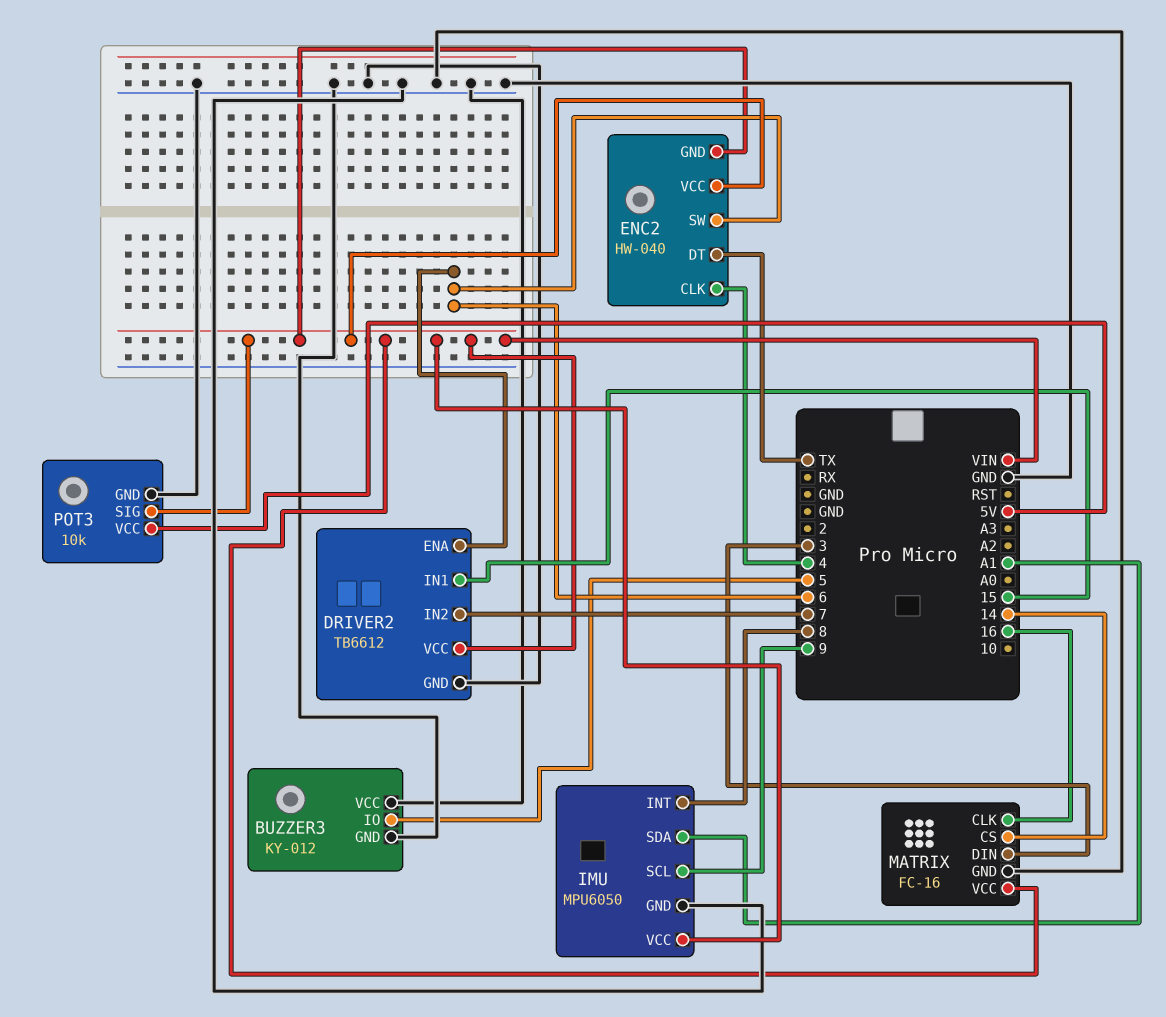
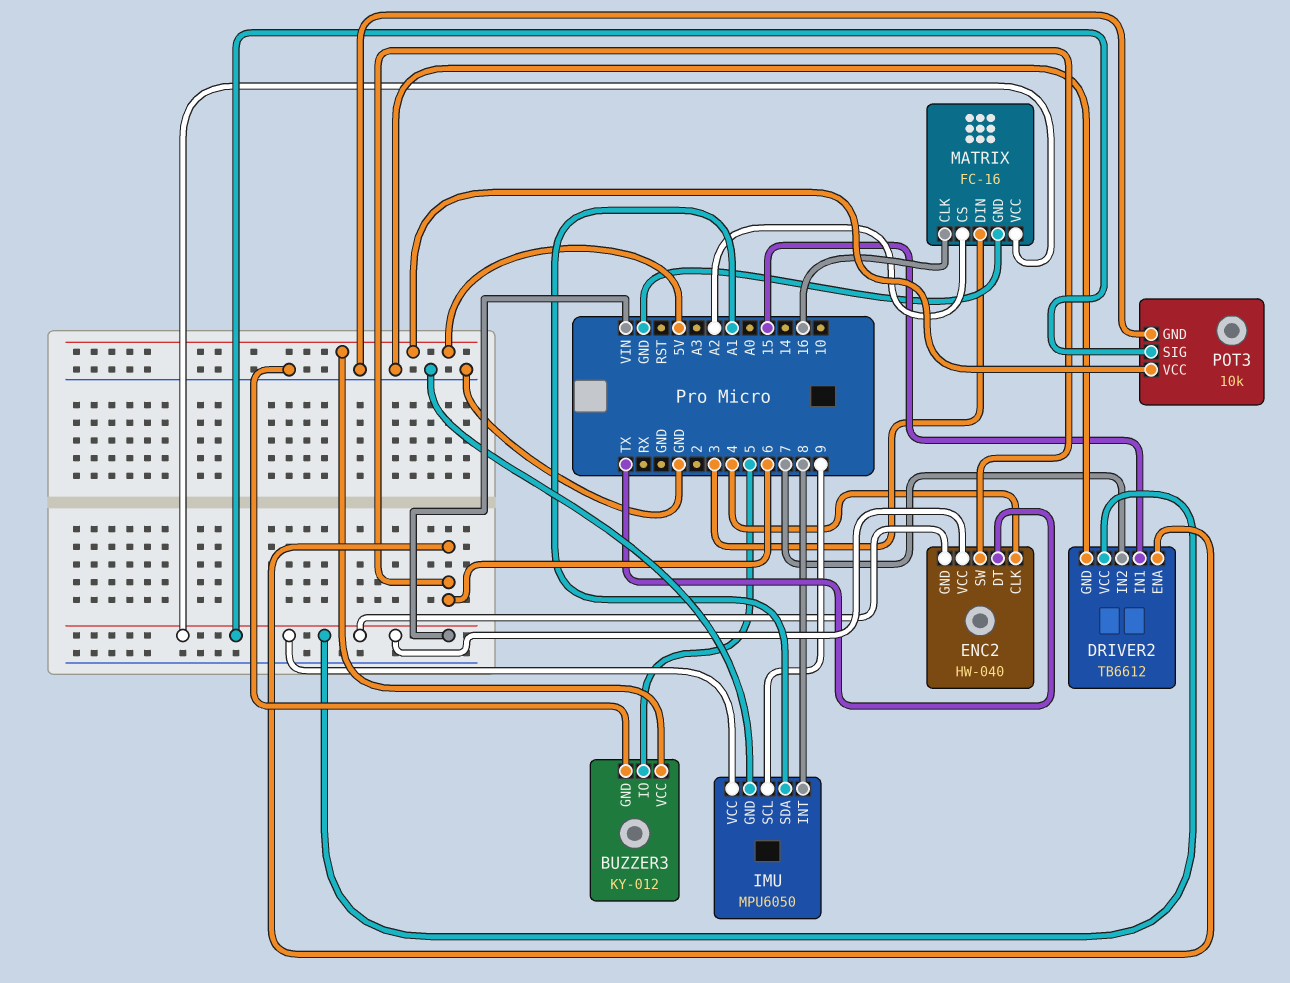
BUZZER3 pin VCC: GND -> 5V
MATRIX pin CS: 14 -> A2

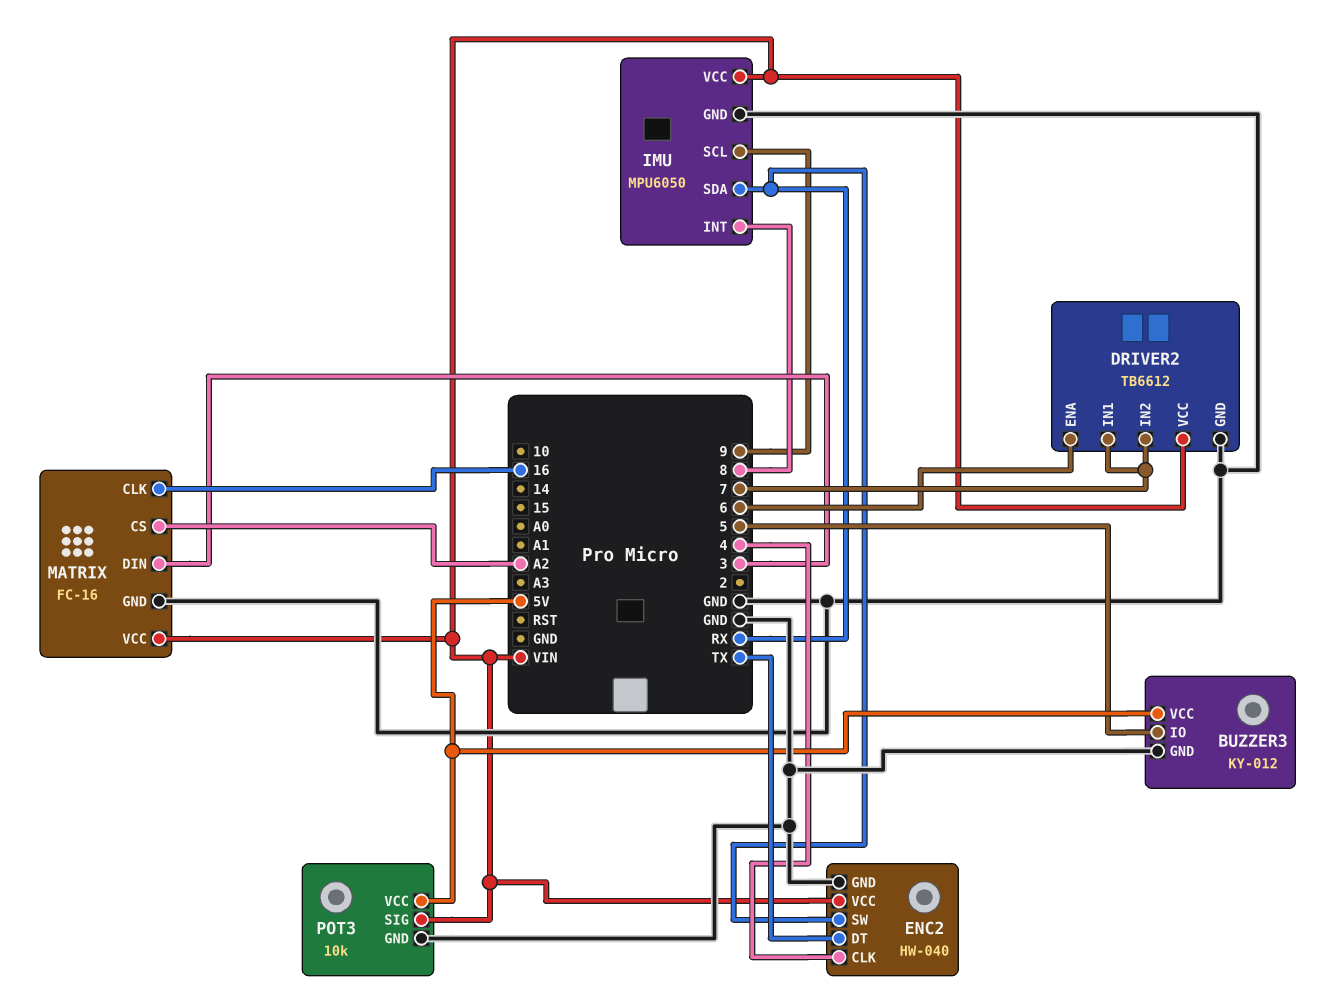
DRIVER2 pin IN1: 15 -> 7
ENC2 pin GND: VIN -> GND
ENC2 pin SW: 6 -> RX
IMU pin SDA: A1 -> RX

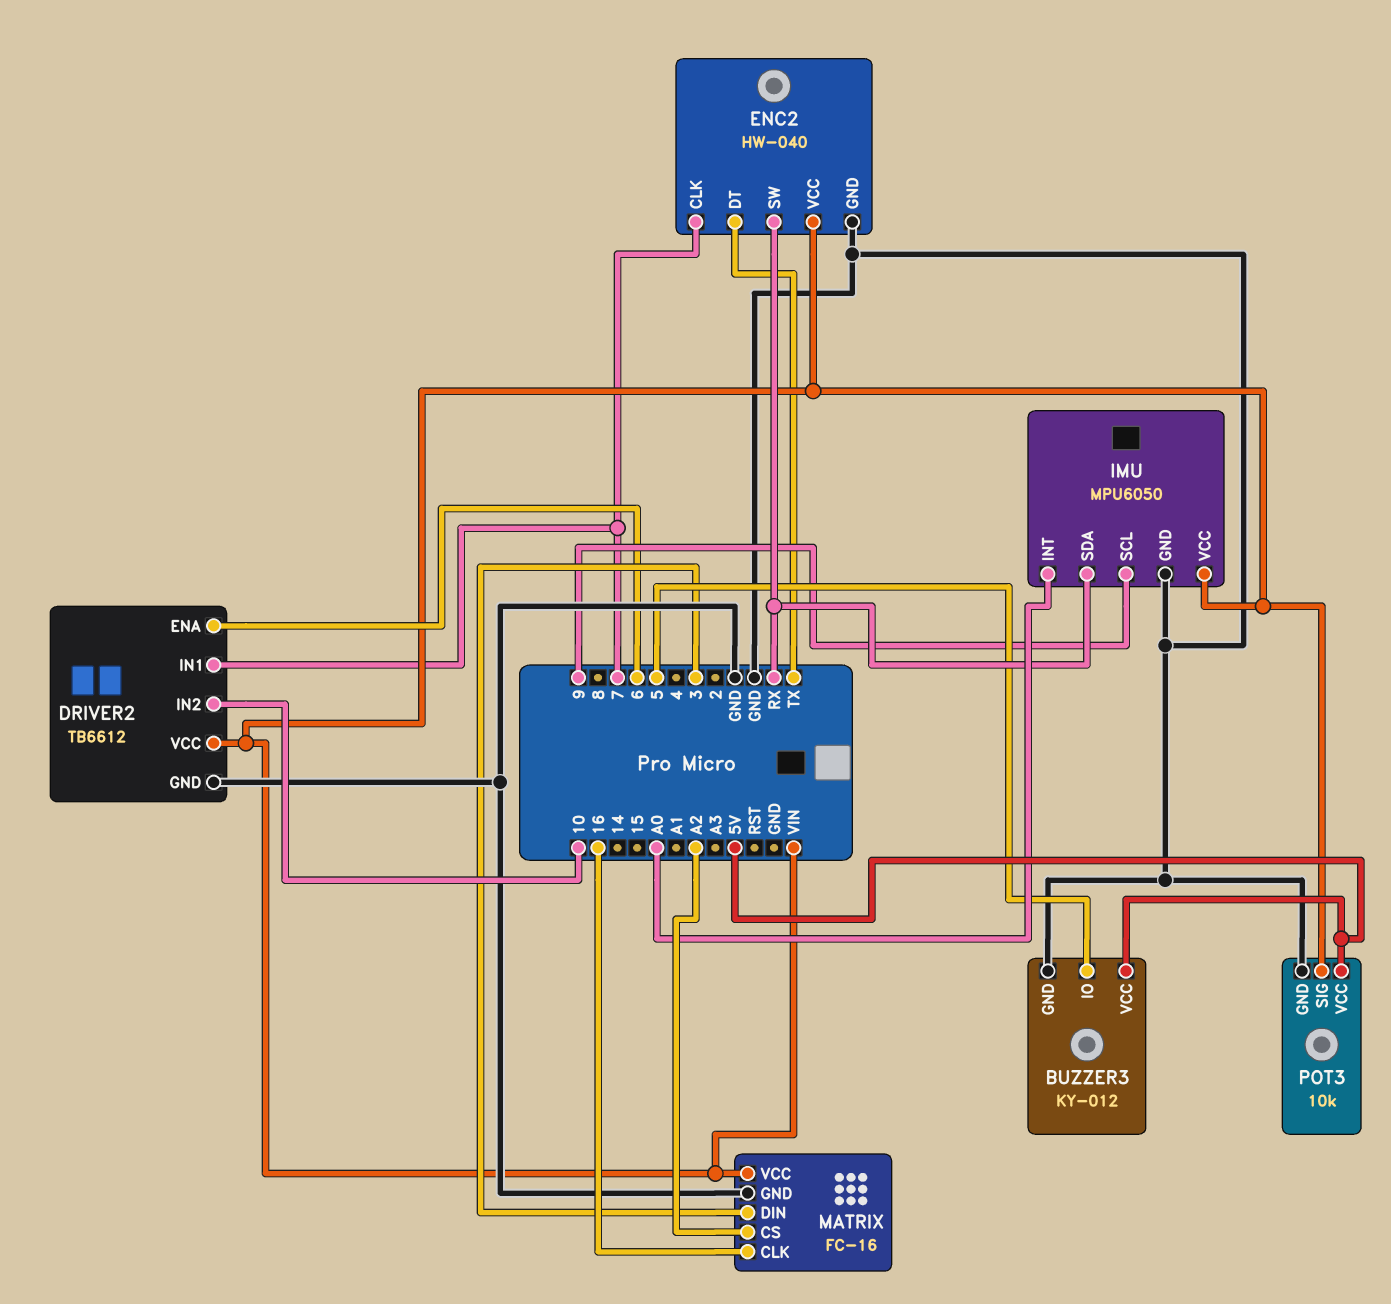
DRIVER2 pin IN2: 7 -> 10
ENC2 pin CLK: 4 -> 7
IMU pin INT: 8 -> A0

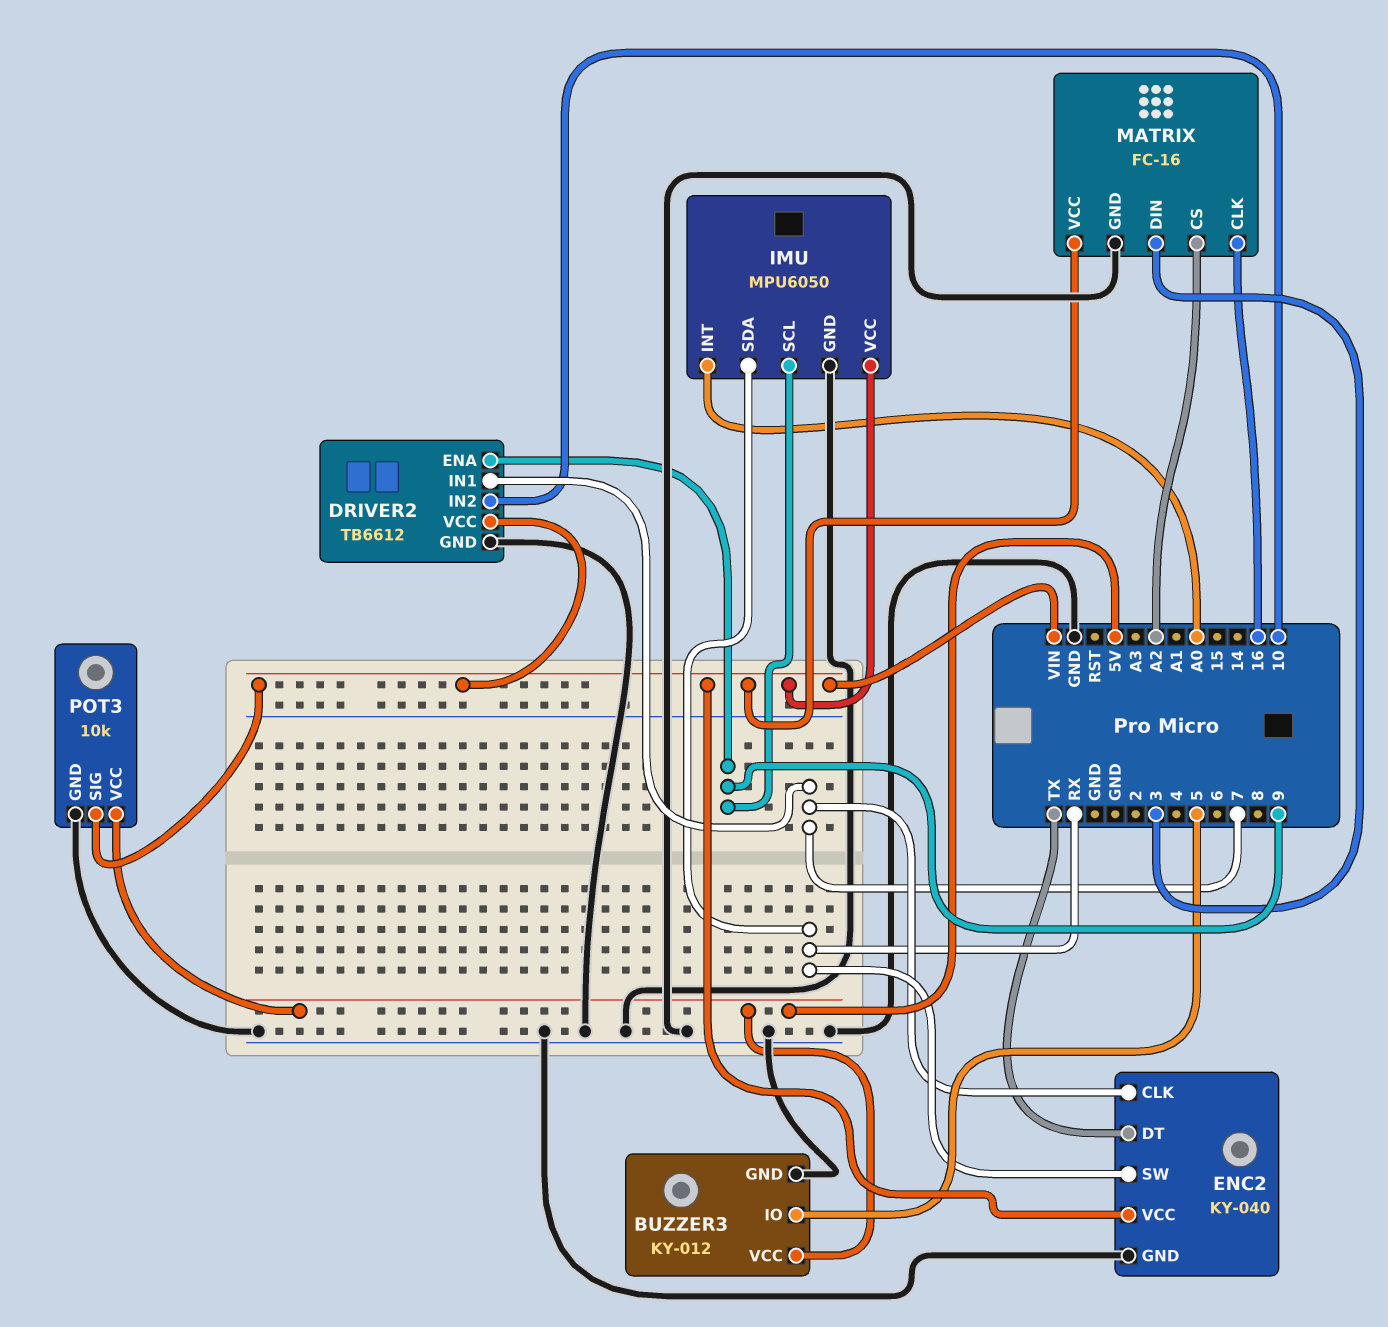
DRIVER2 pin ENA: 6 -> 9
ENC2: HW-040 -> KY-040

